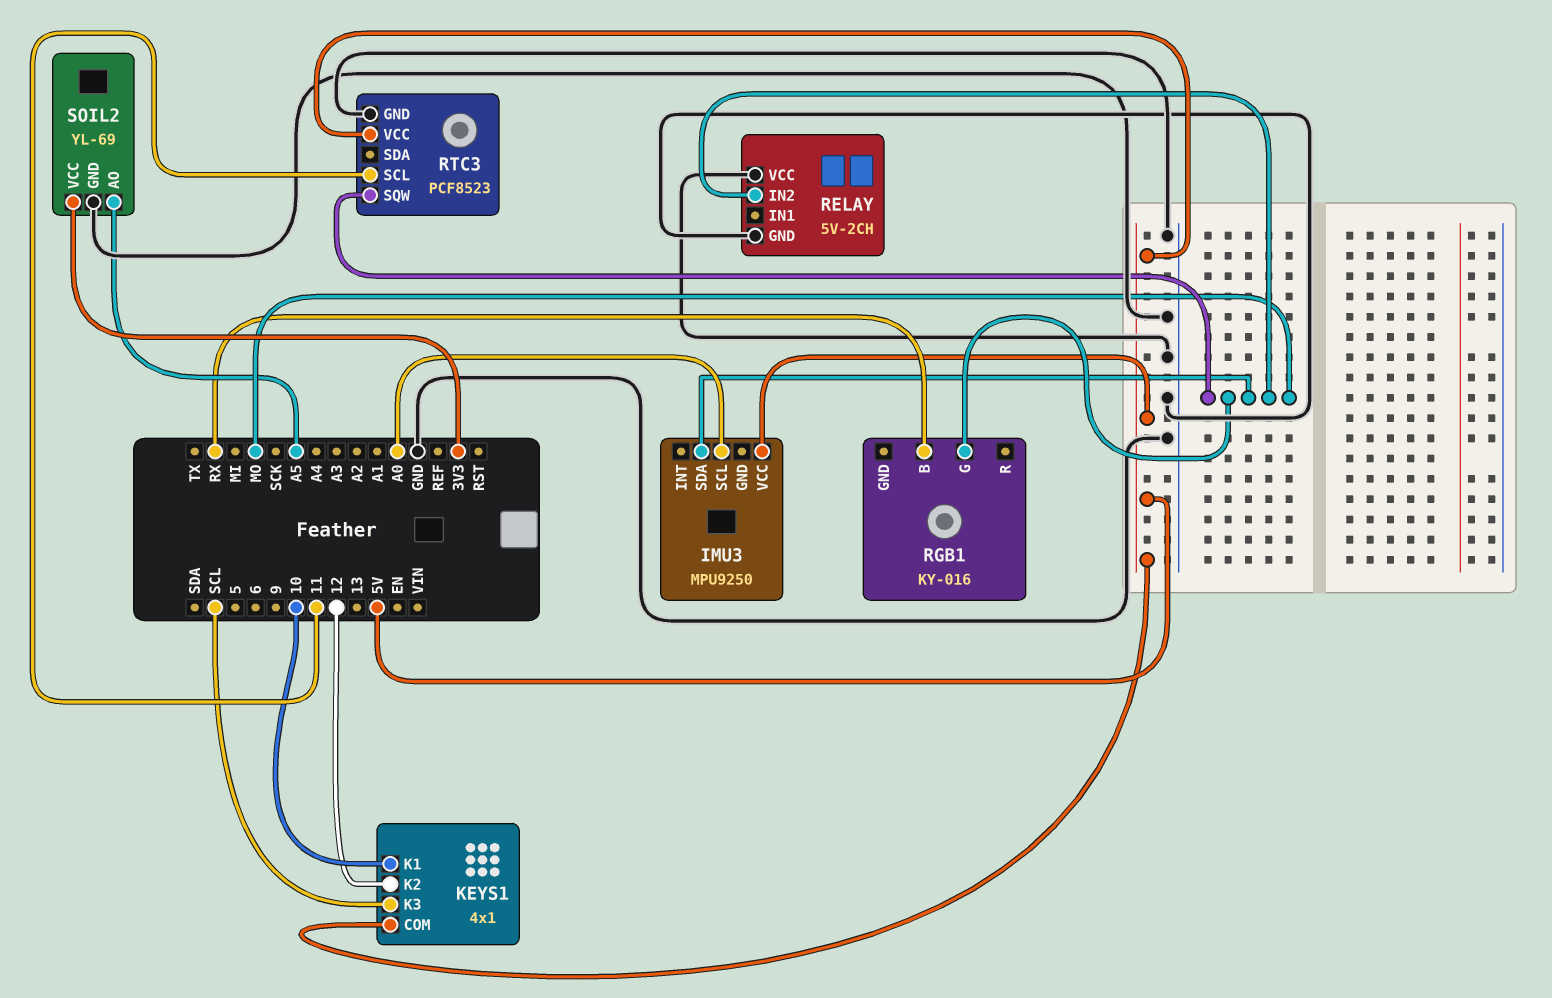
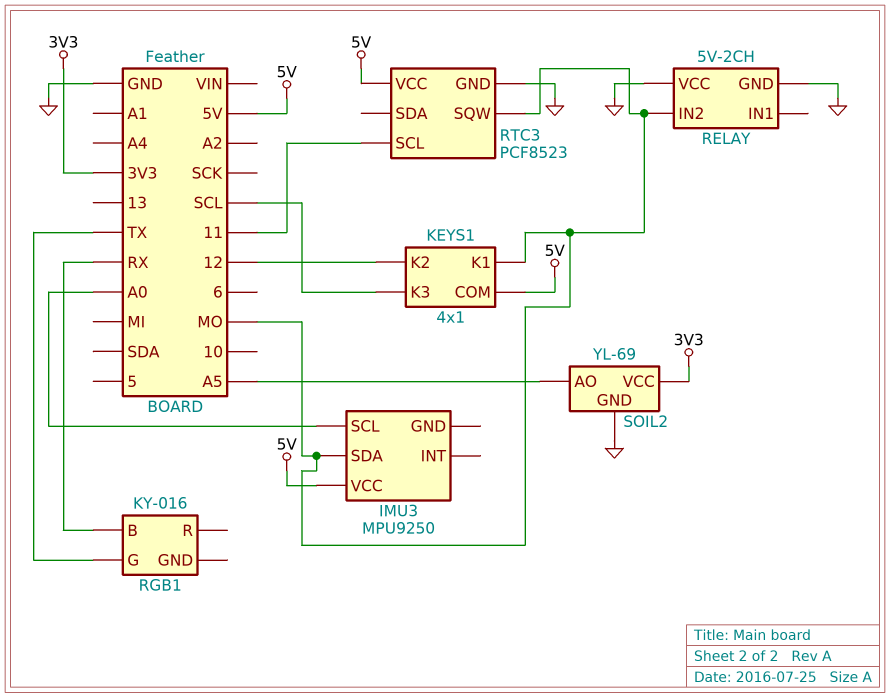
KEYS1 pin K1: 10 -> MO
RGB1 pin G: MO -> TX

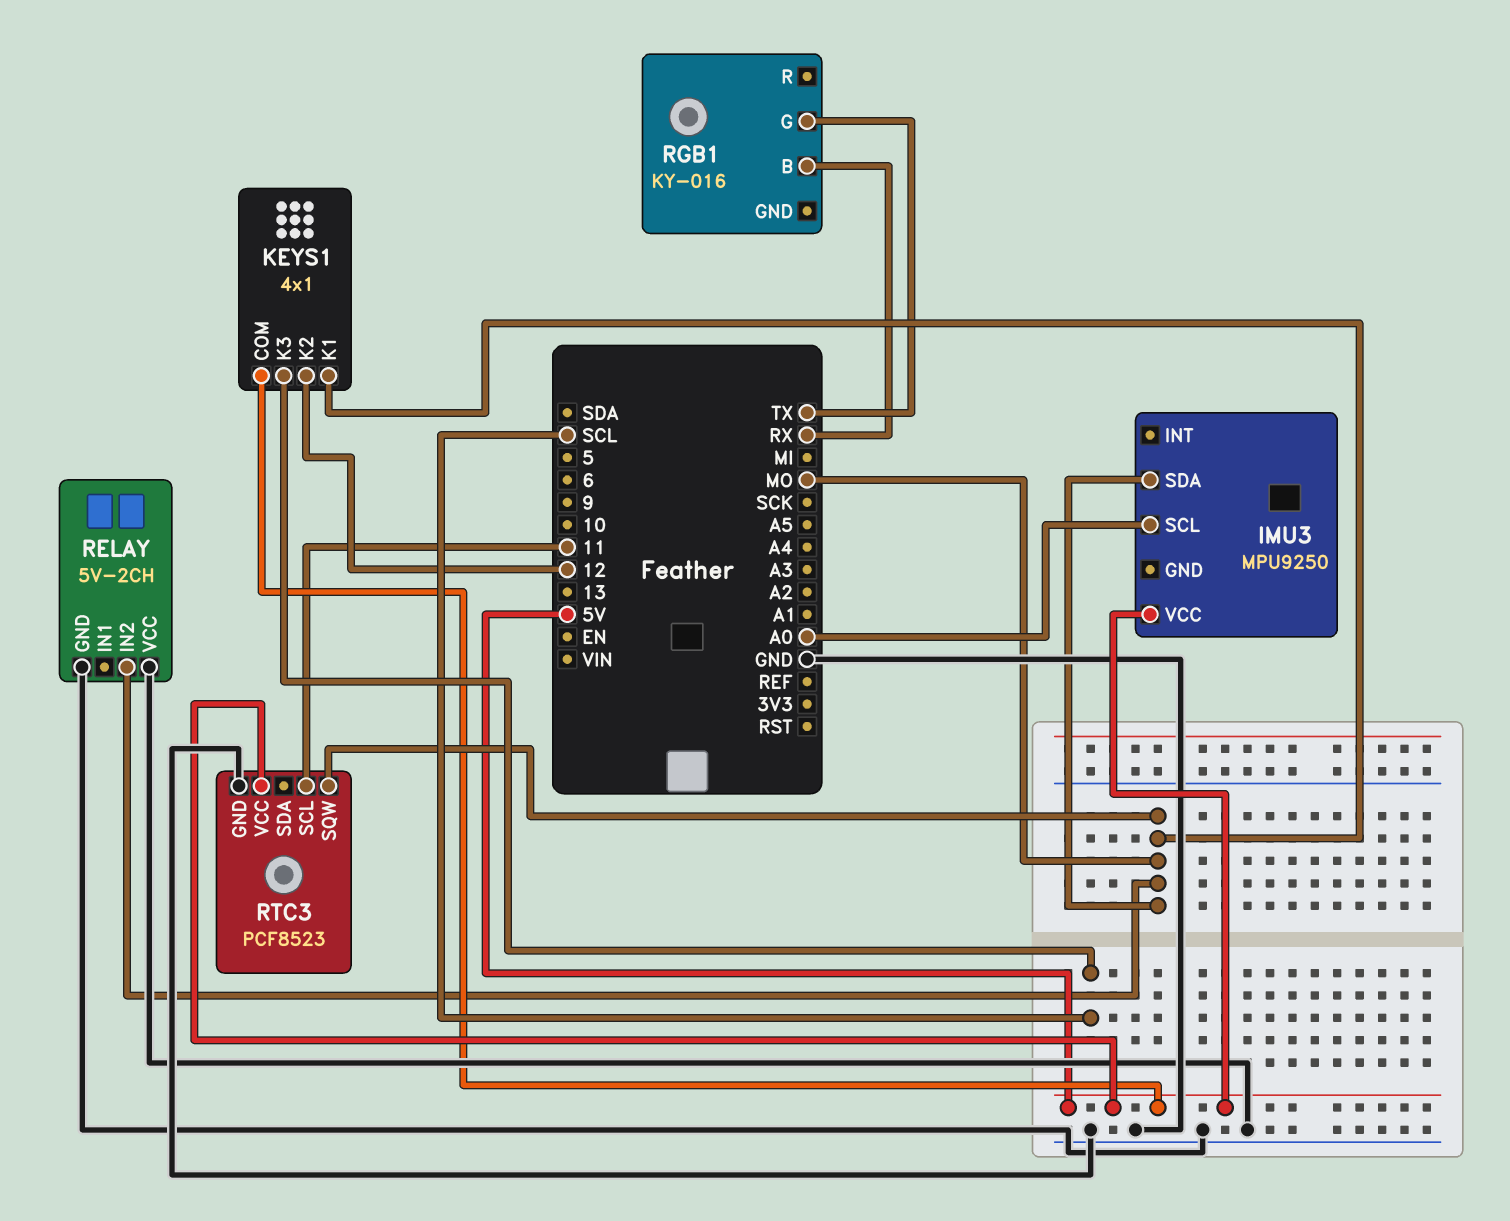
SOIL2: YL-69 -> none
SOIL2 pin AO: A5 -> none
SOIL2 pin GND: GND -> none
SOIL2 pin VCC: 3V3 -> none

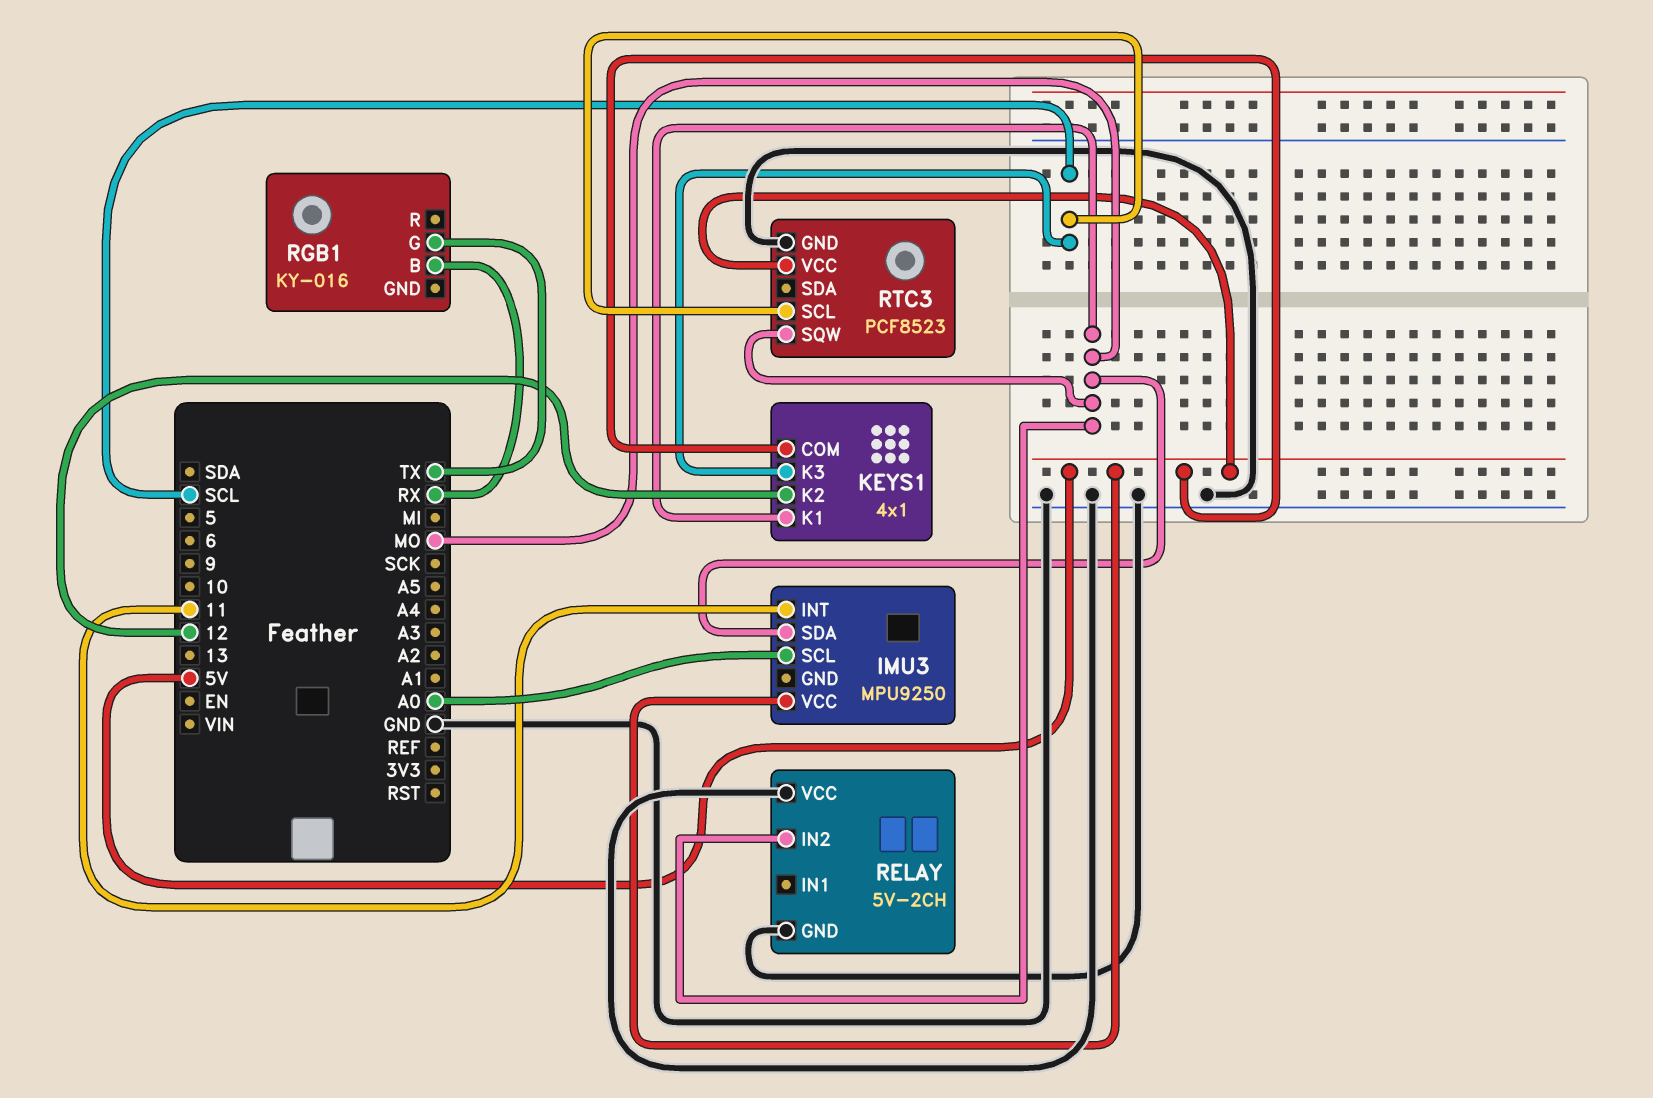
IMU3 pin INT: none -> 11
RTC3 pin SCL: 11 -> SCL

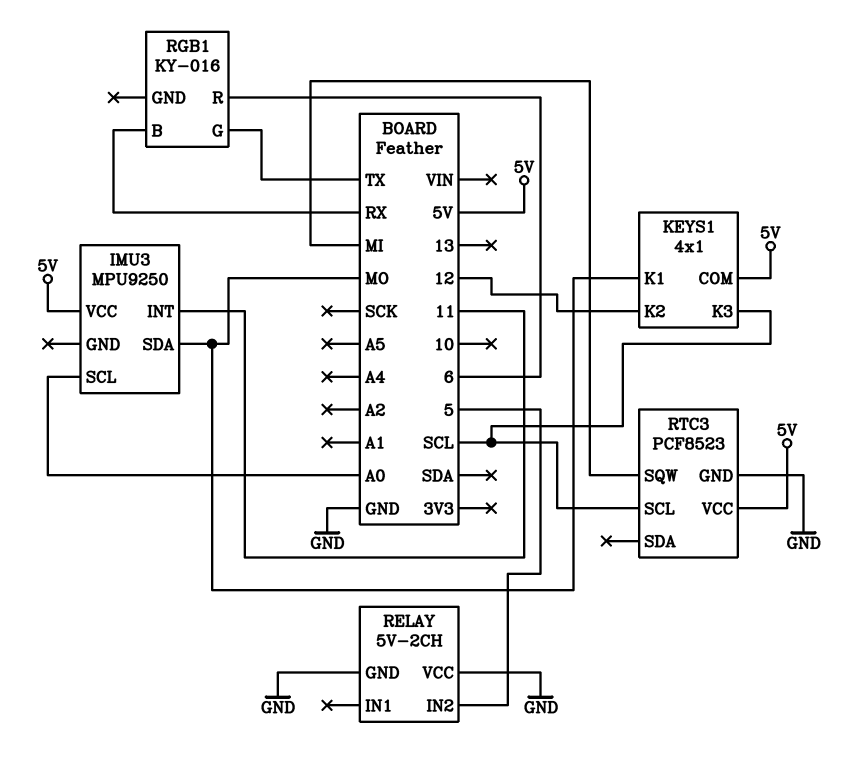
RELAY pin IN2: MO -> 5
RGB1 pin R: none -> 6
RTC3 pin SQW: MO -> MI

